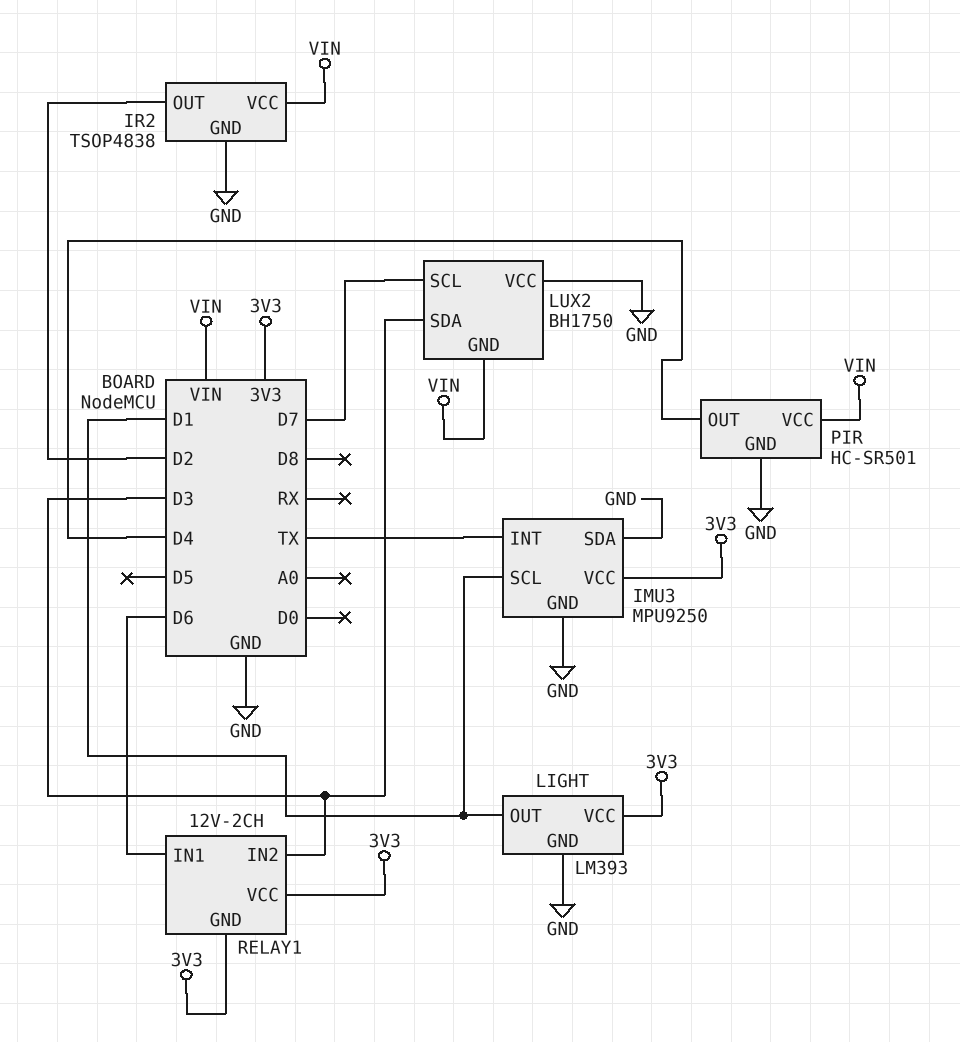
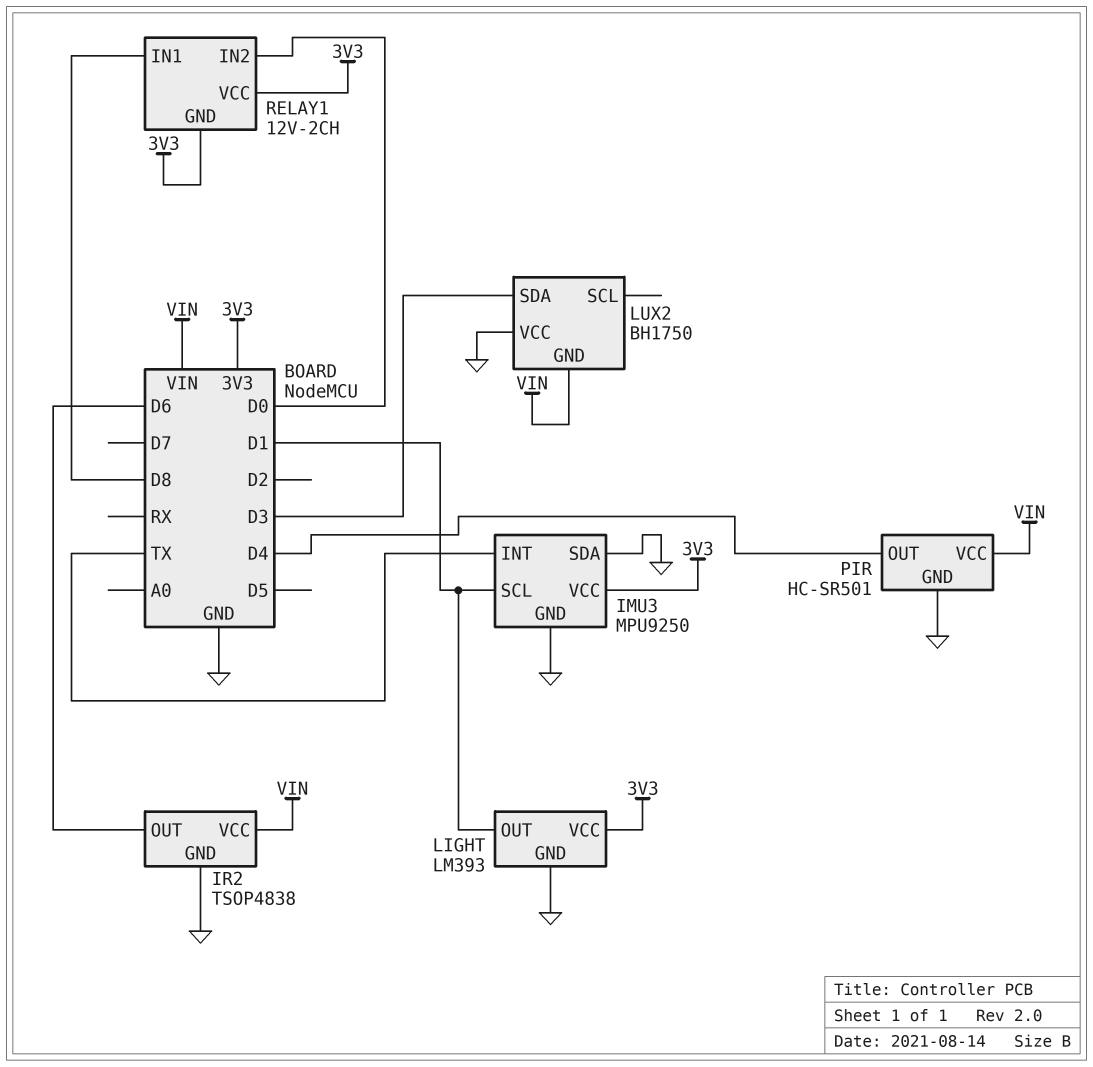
IR2 pin OUT: D2 -> D6
LUX2 pin SCL: D7 -> none
RELAY1 pin IN1: D6 -> D8
RELAY1 pin IN2: D3 -> D0

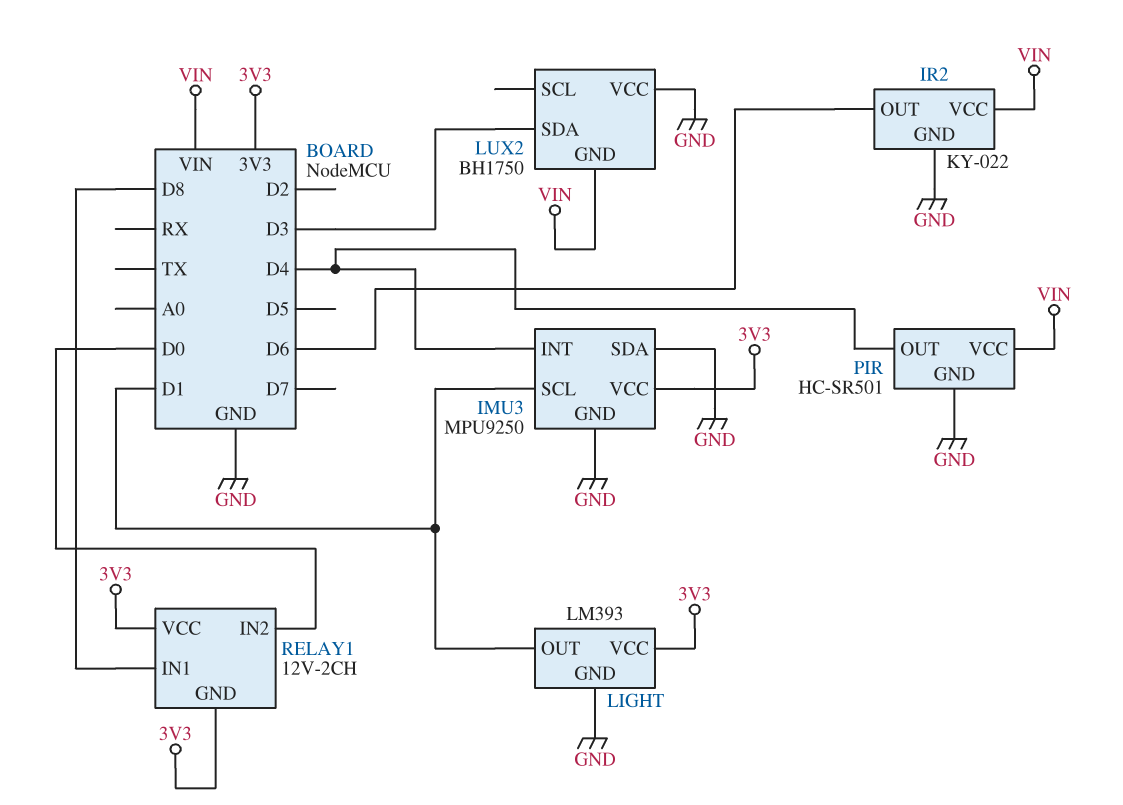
IMU3 pin INT: TX -> D4
IR2: TSOP4838 -> KY-022

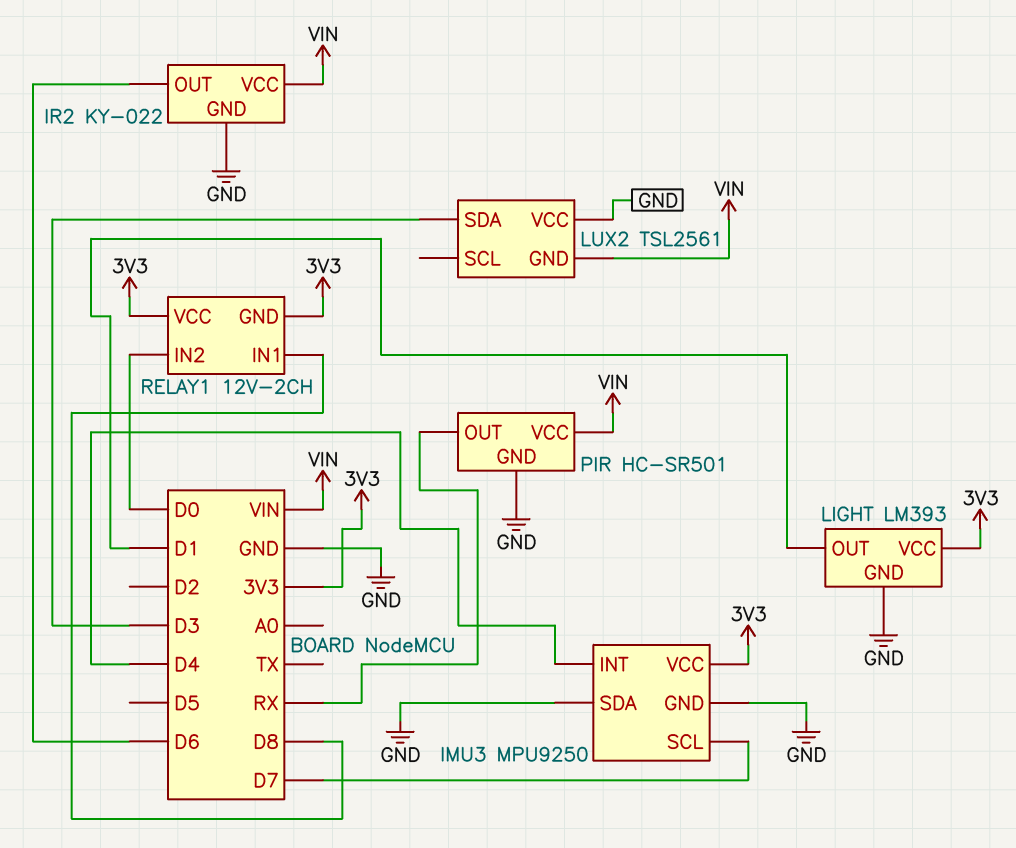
IMU3 pin SCL: D1 -> D7
LUX2: BH1750 -> TSL2561
PIR pin OUT: D4 -> RX

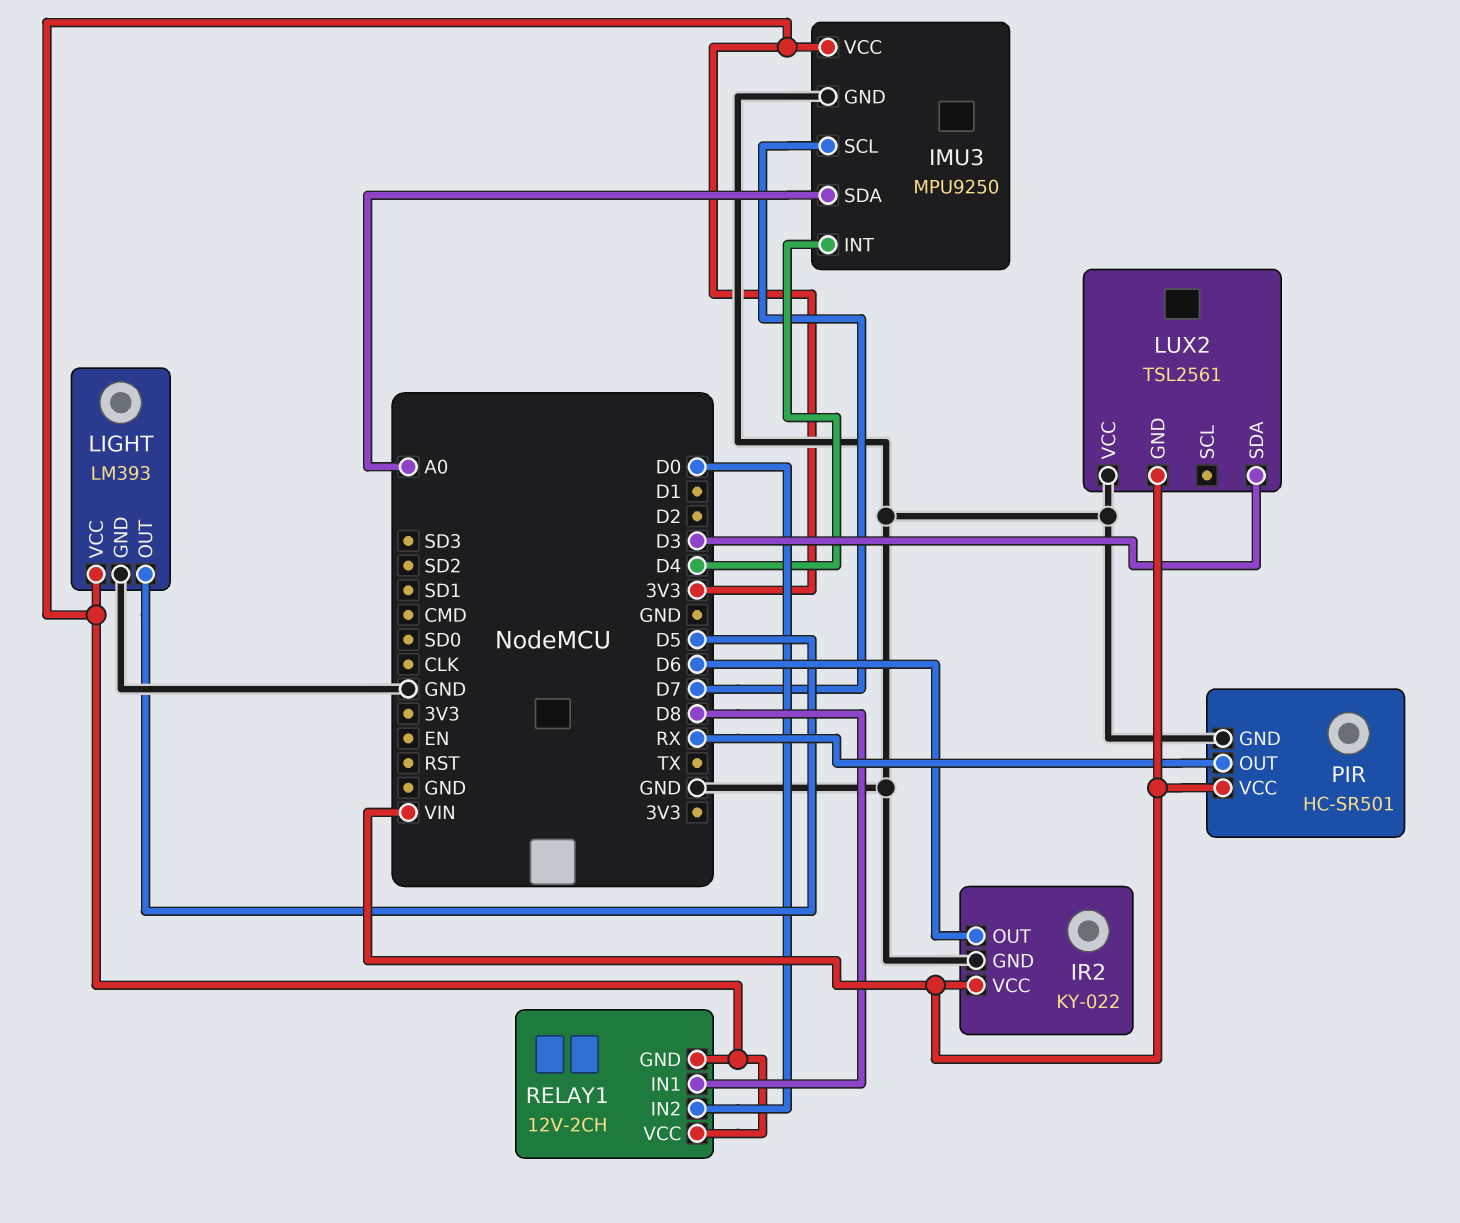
IMU3 pin SDA: GND -> A0
LIGHT pin OUT: D1 -> D5

